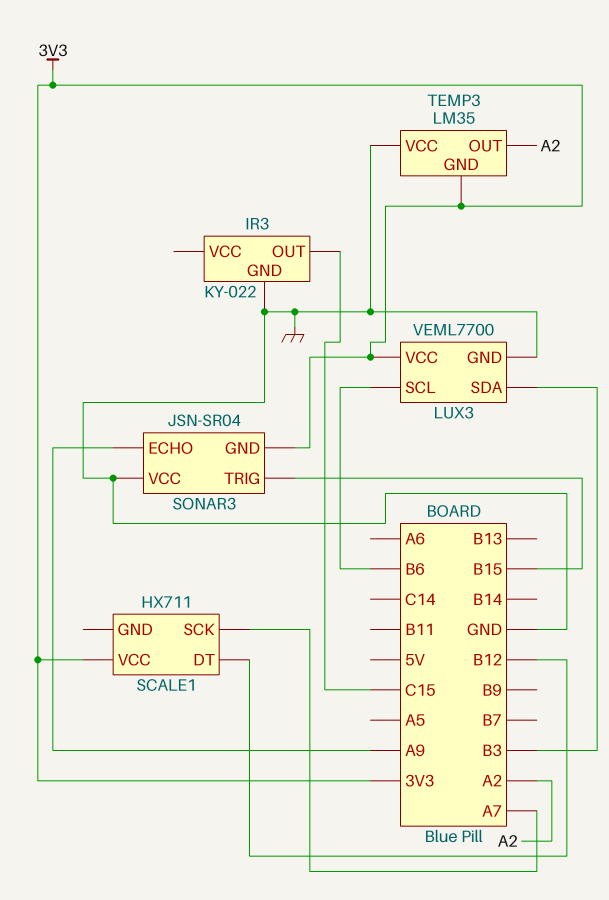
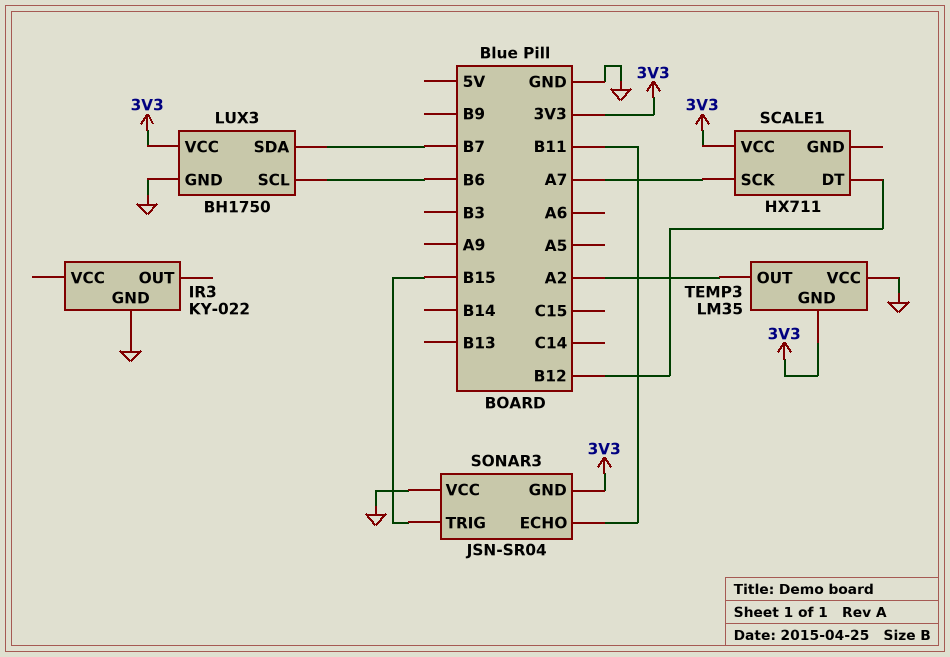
IR3 pin OUT: C15 -> none
LUX3: VEML7700 -> BH1750
LUX3 pin SDA: B3 -> B7
SONAR3 pin ECHO: A9 -> B11

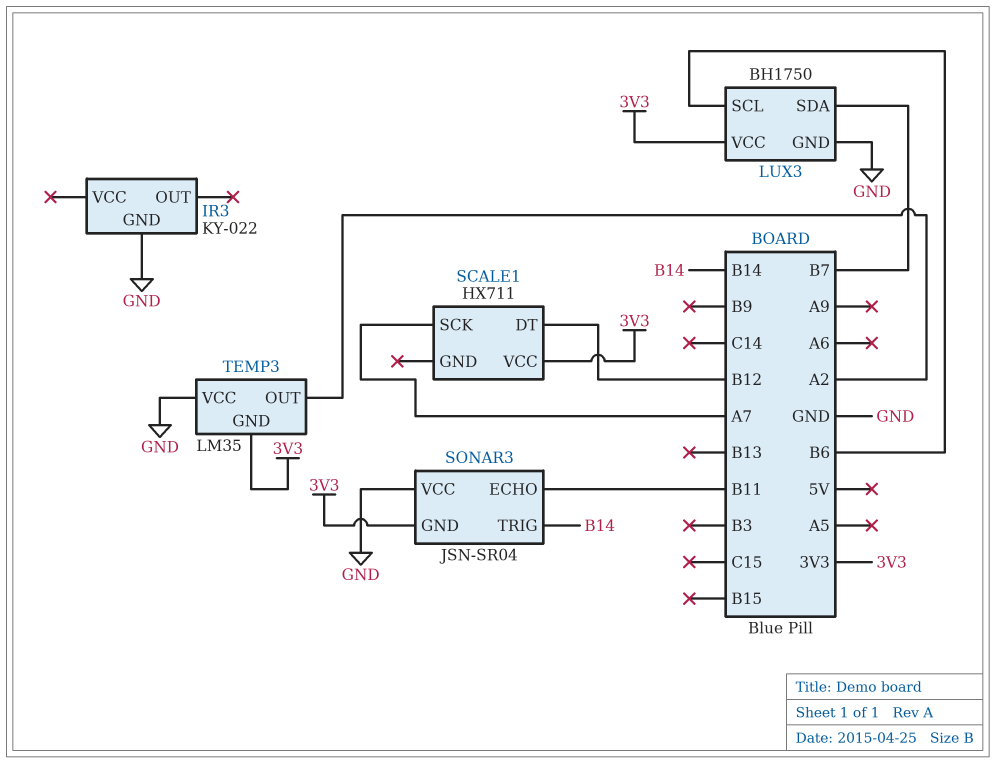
SONAR3 pin TRIG: B15 -> B14

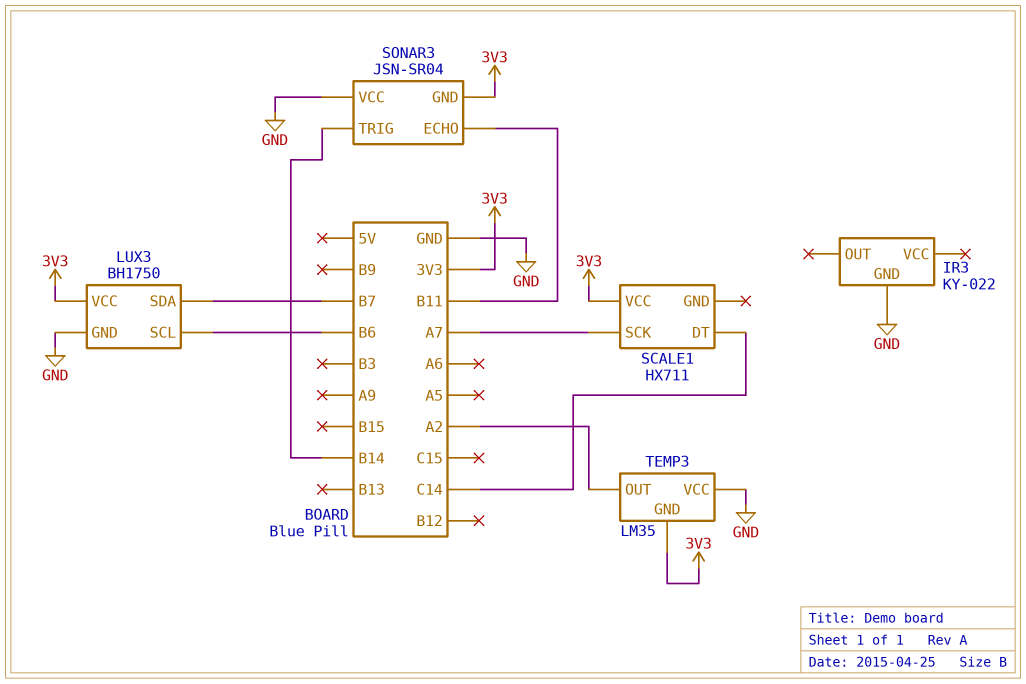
SCALE1 pin DT: B12 -> C14

